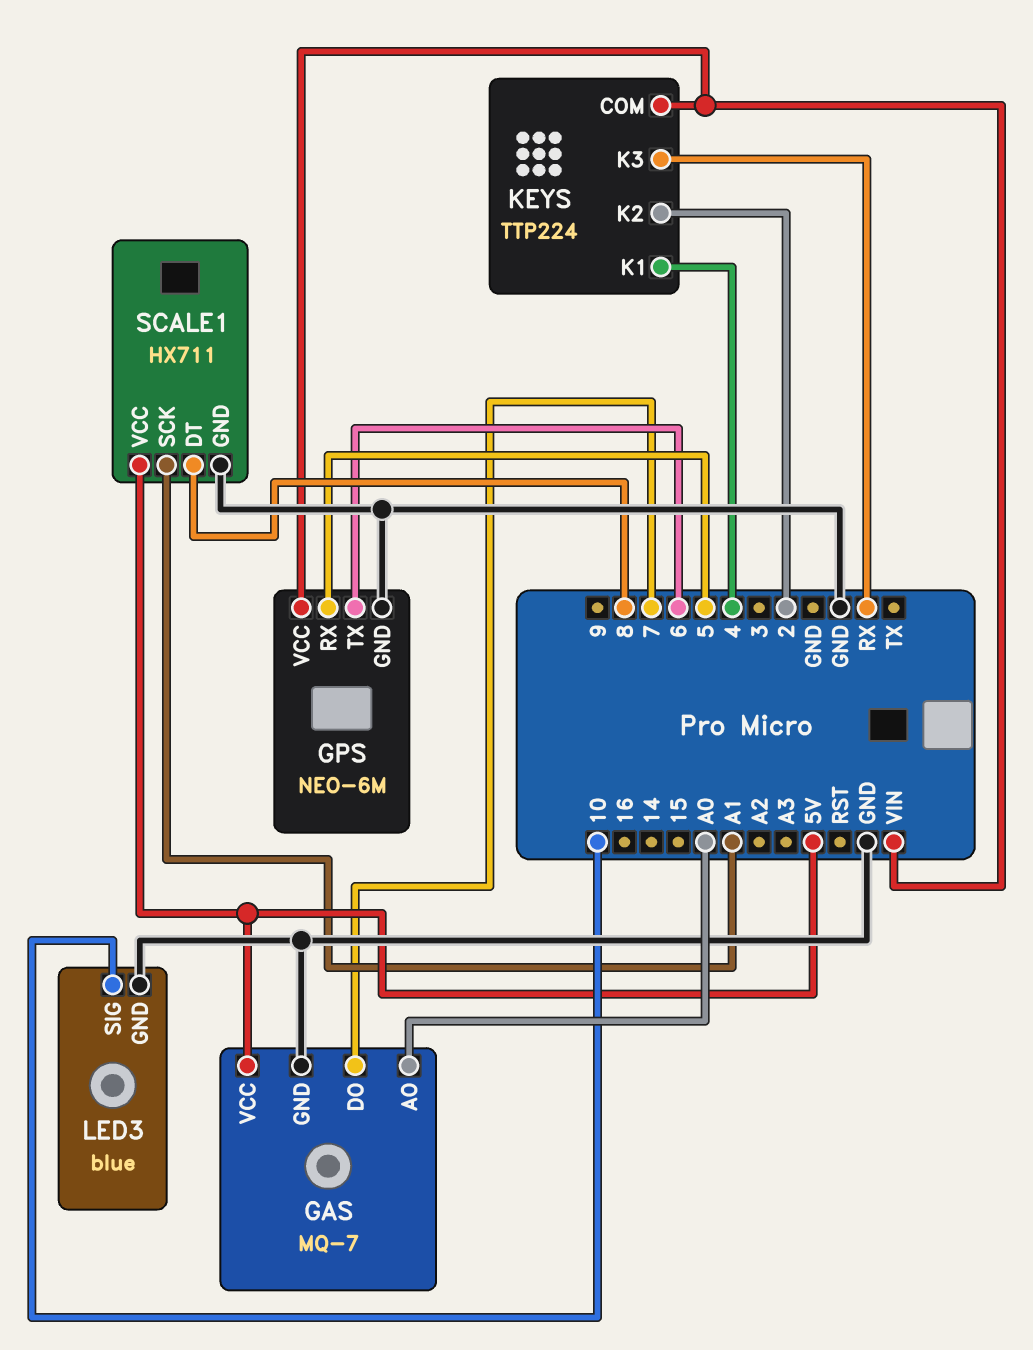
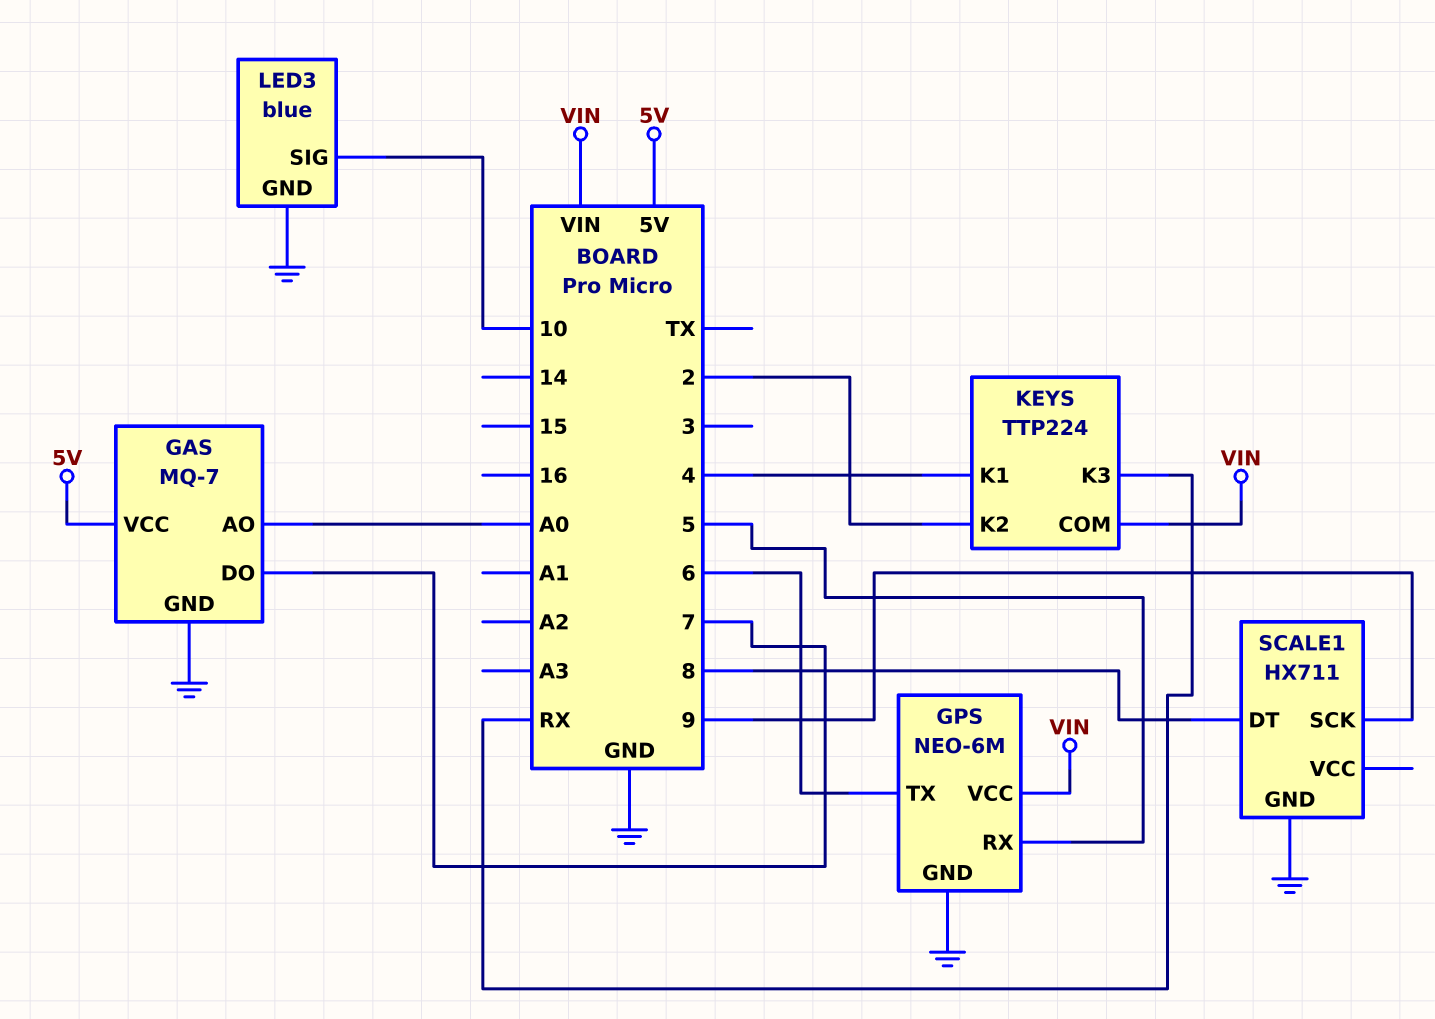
SCALE1 pin SCK: A1 -> 9
SCALE1 pin VCC: 5V -> none

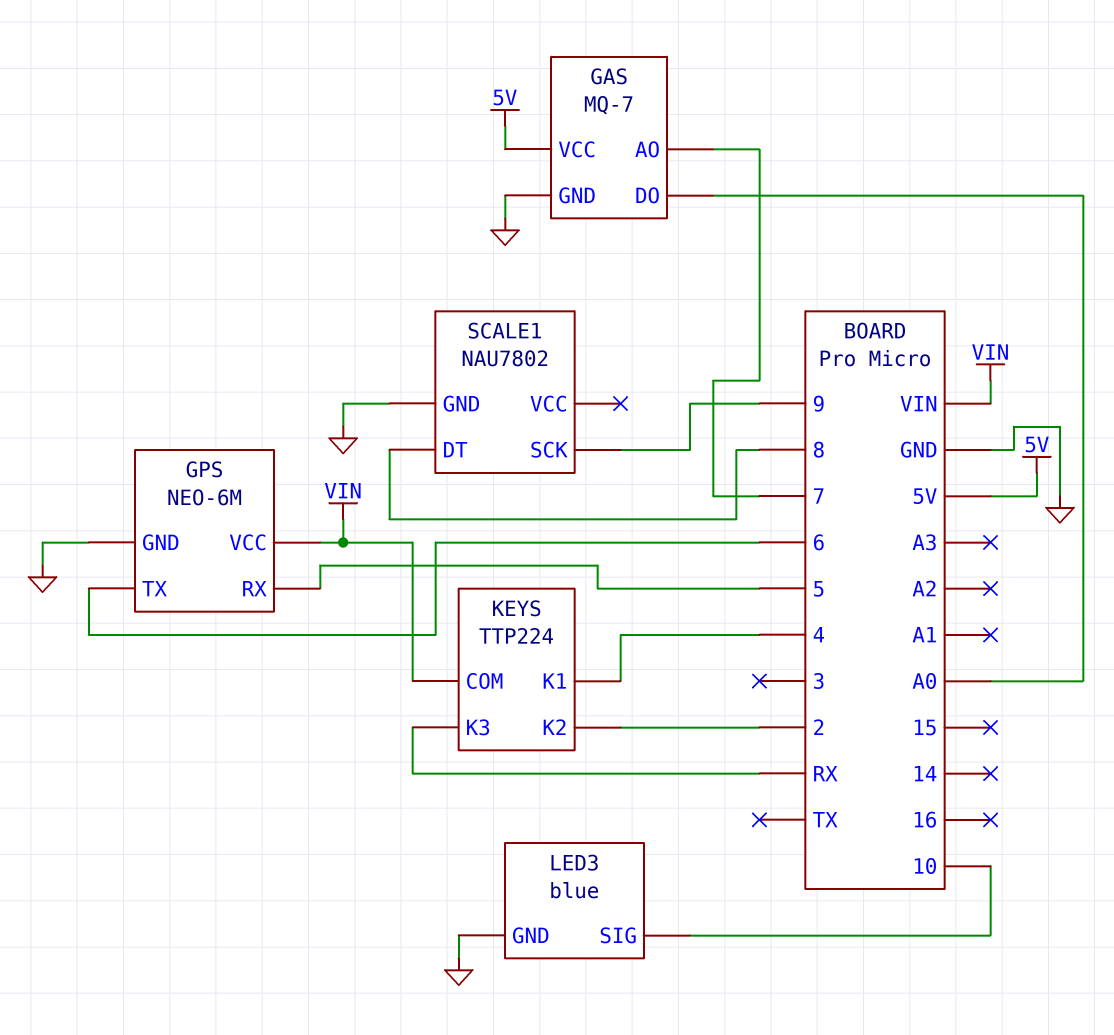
GAS pin AO: A0 -> 7
GAS pin DO: 7 -> A0
SCALE1: HX711 -> NAU7802

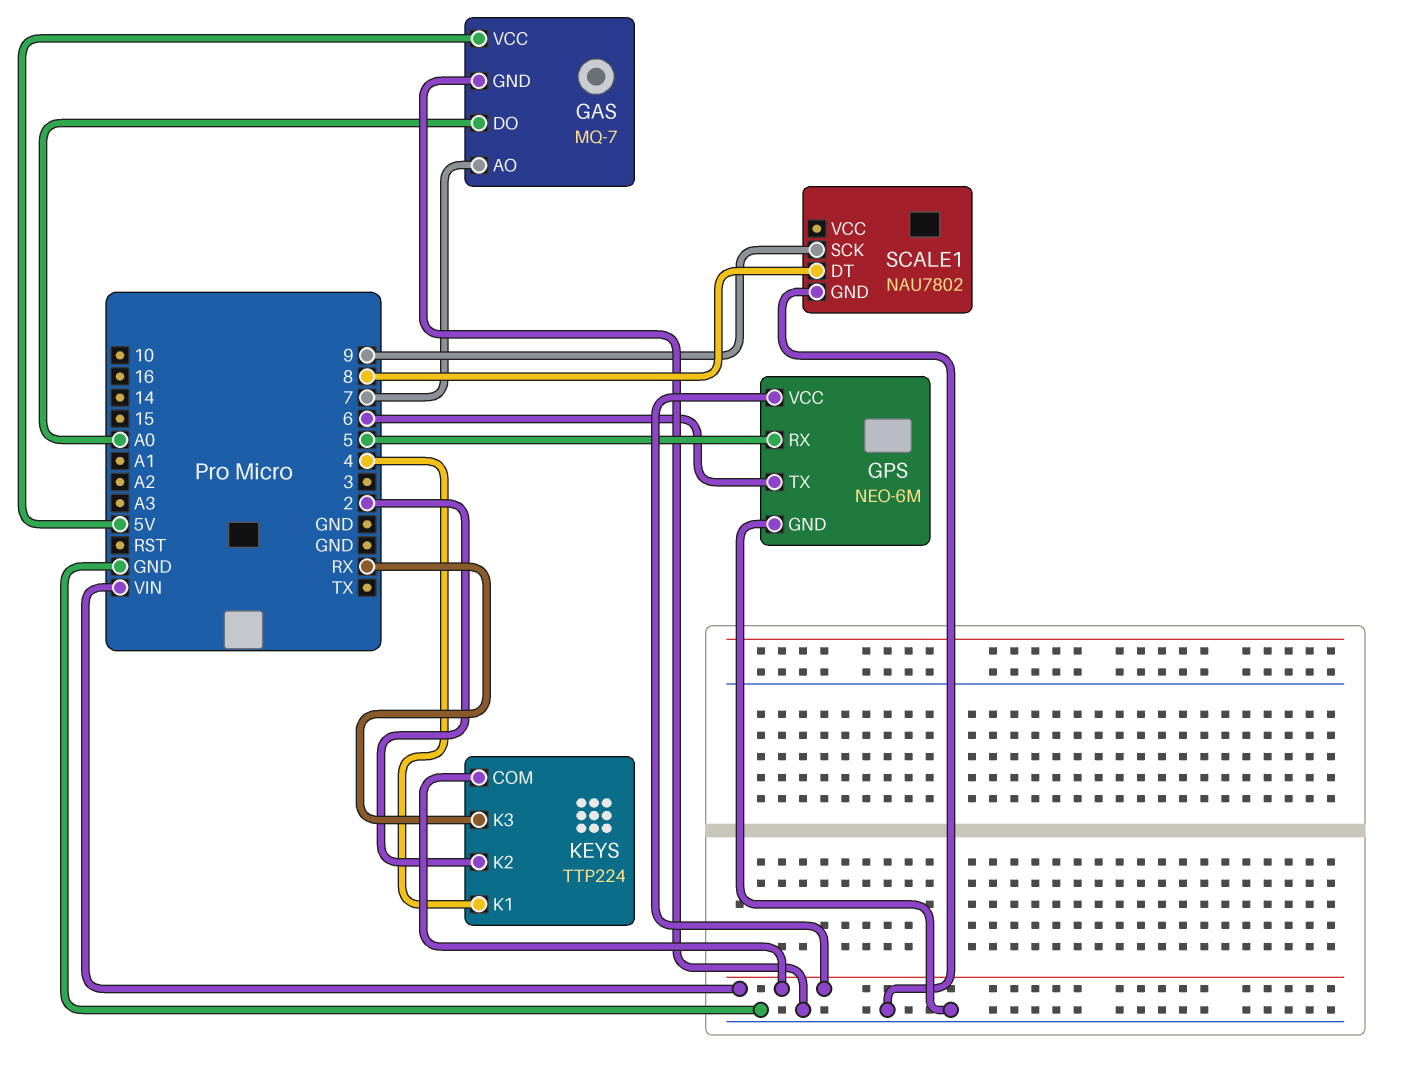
LED3: blue -> none
LED3 pin GND: GND -> none
LED3 pin SIG: 10 -> none

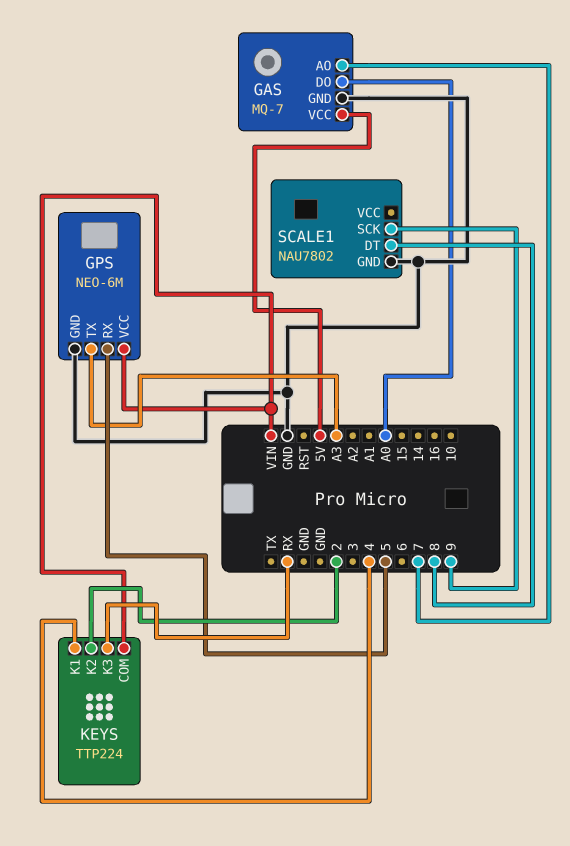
GPS pin TX: 6 -> A3

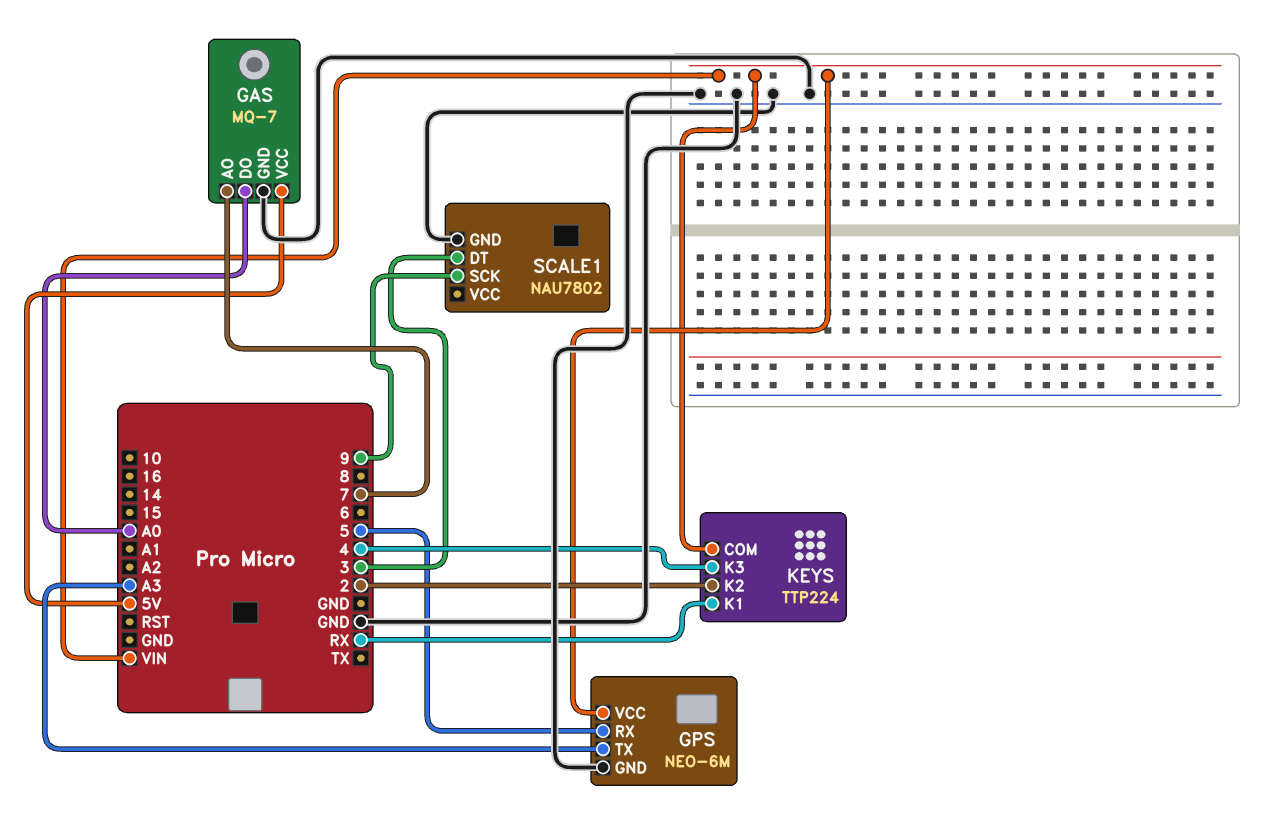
KEYS pin K1: 4 -> RX
KEYS pin K3: RX -> 4
SCALE1 pin DT: 8 -> 3

